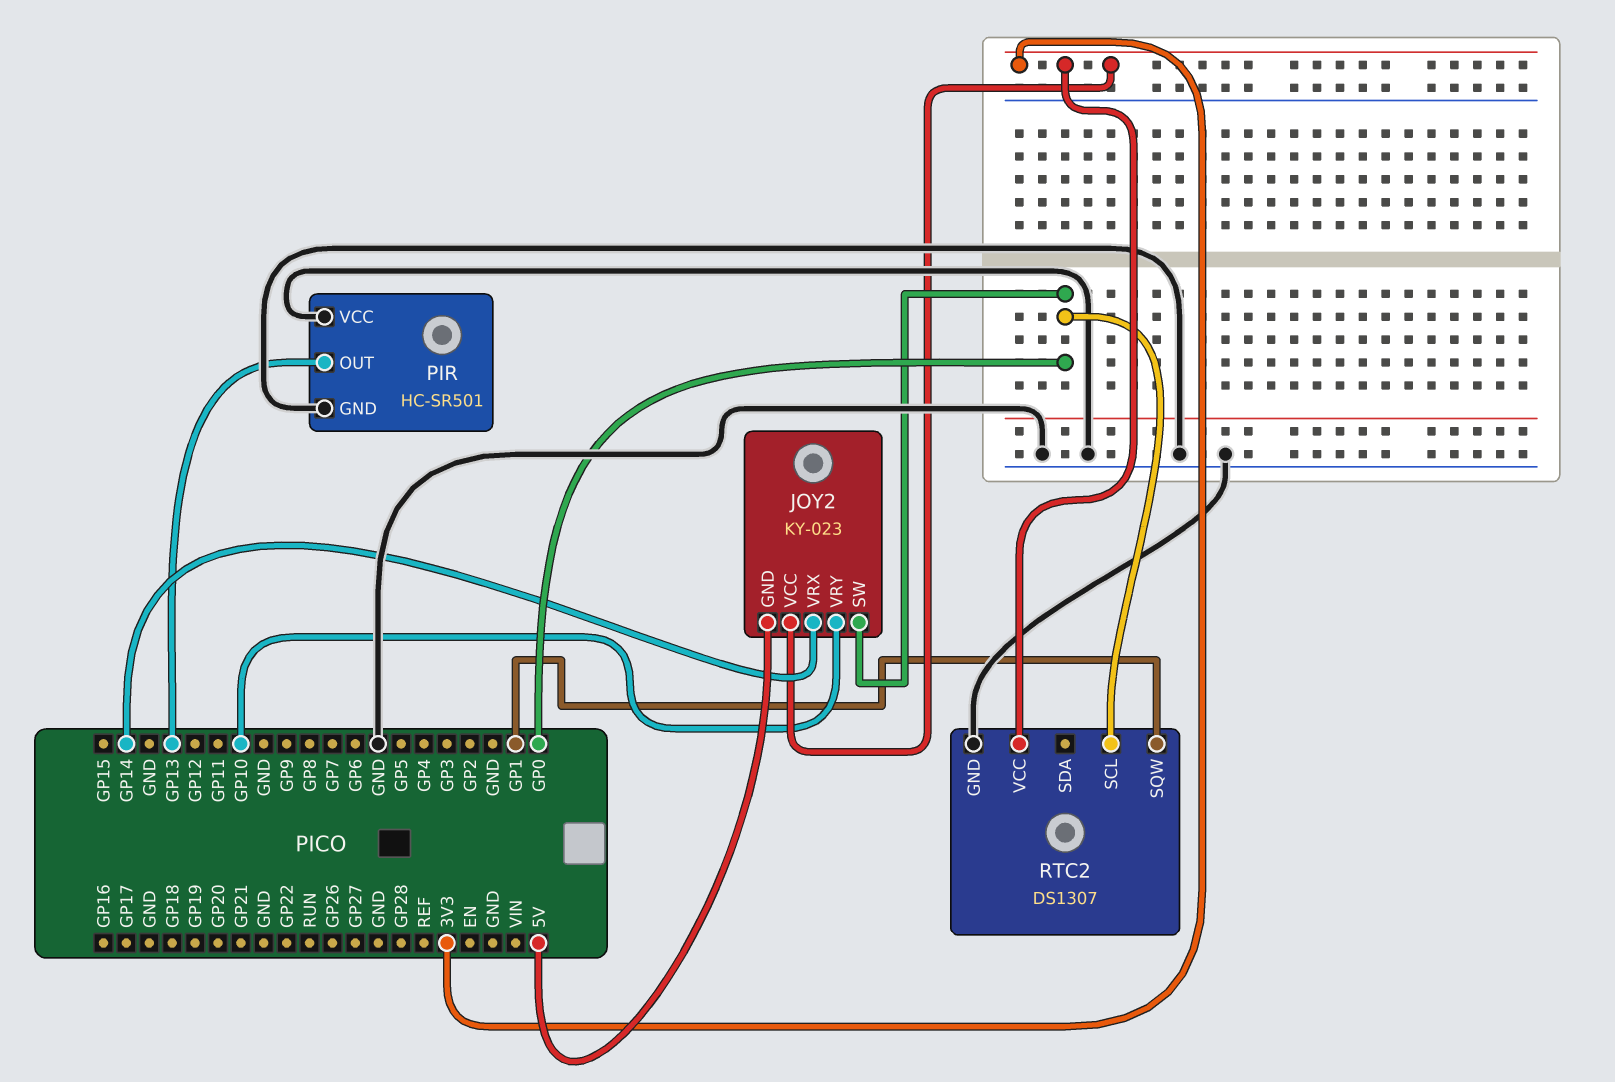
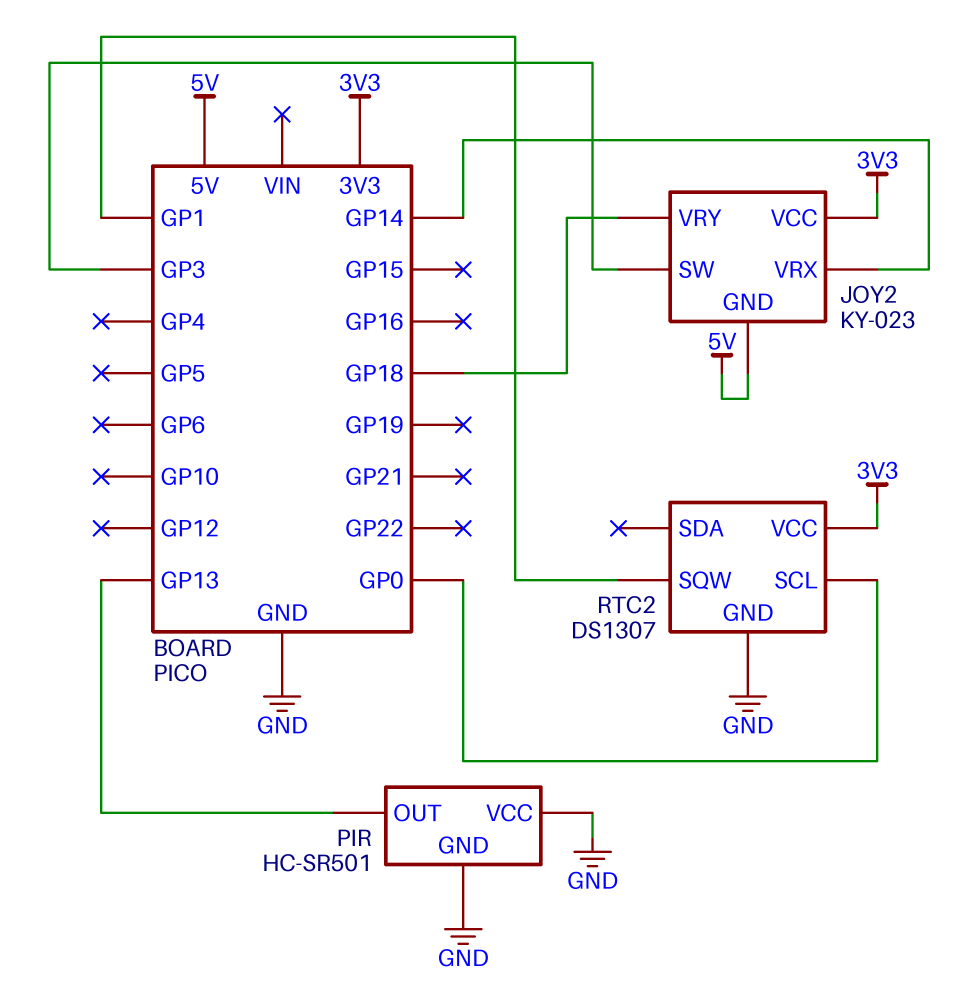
JOY2 pin SW: GP0 -> GP3
JOY2 pin VRY: GP10 -> GP18

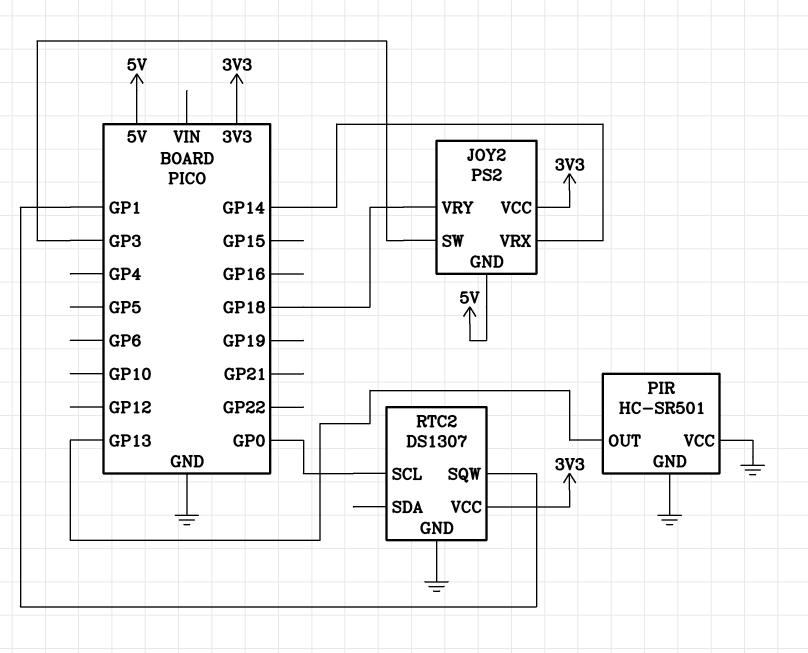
JOY2: KY-023 -> PS2

